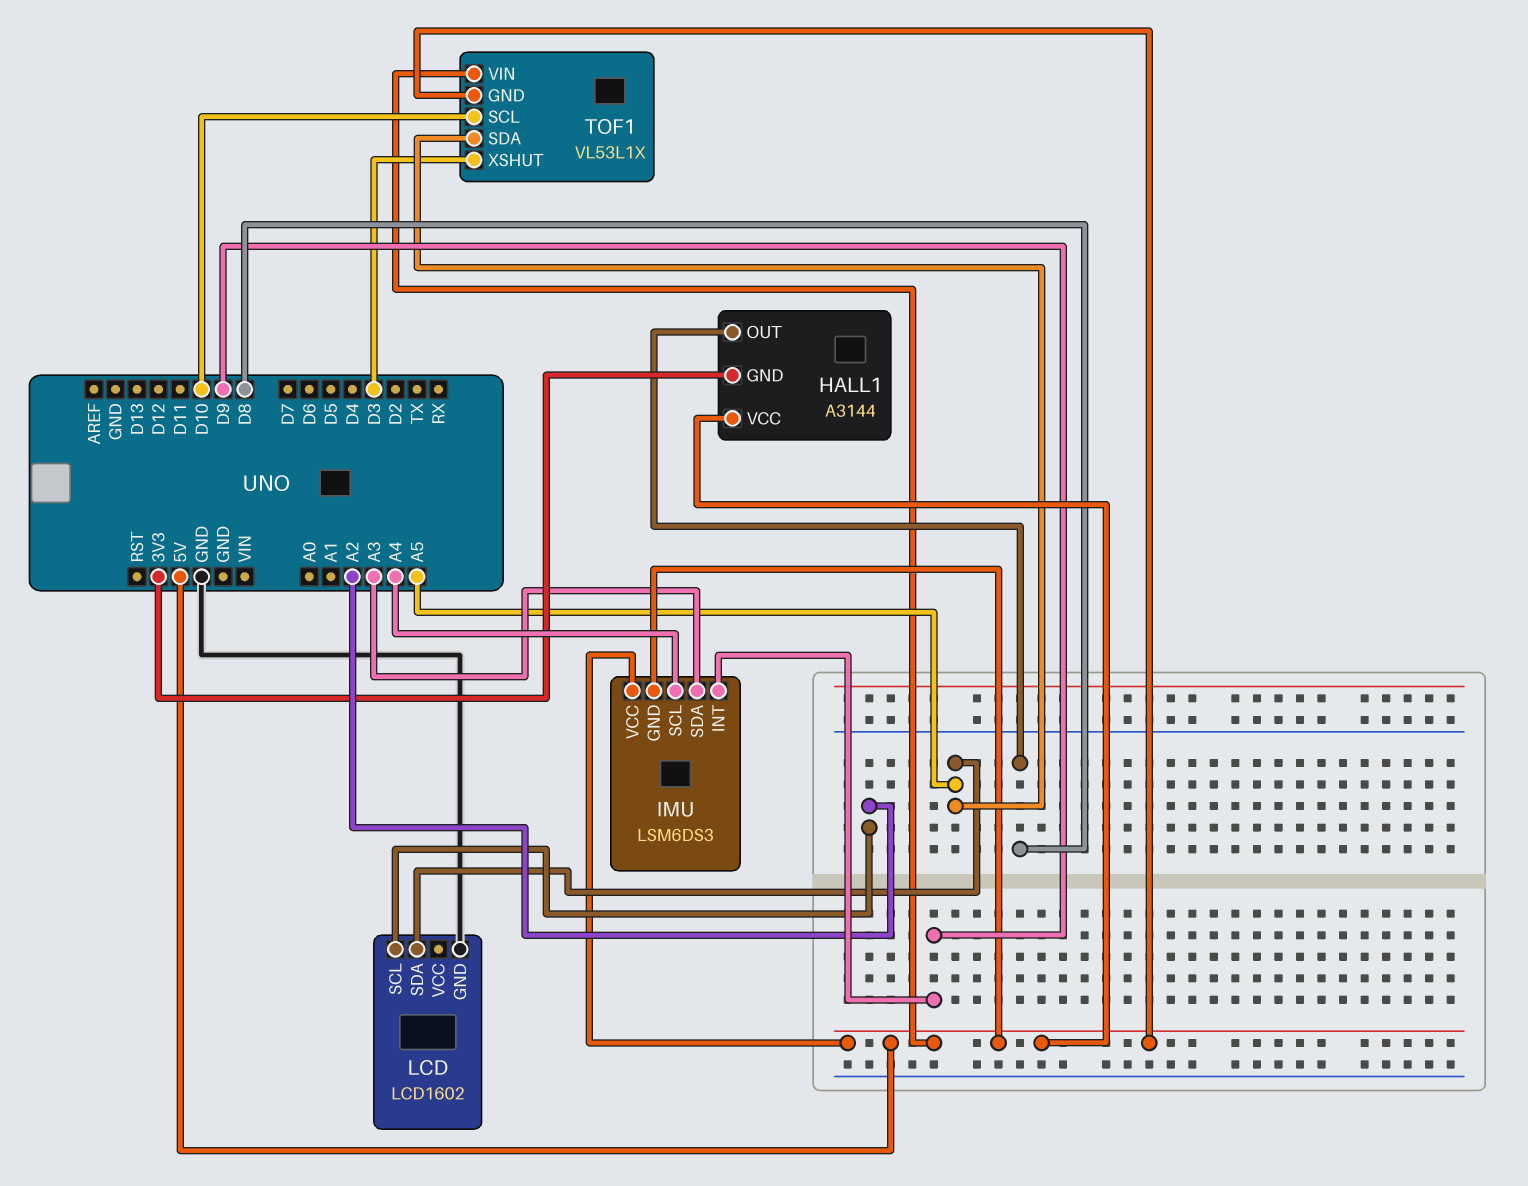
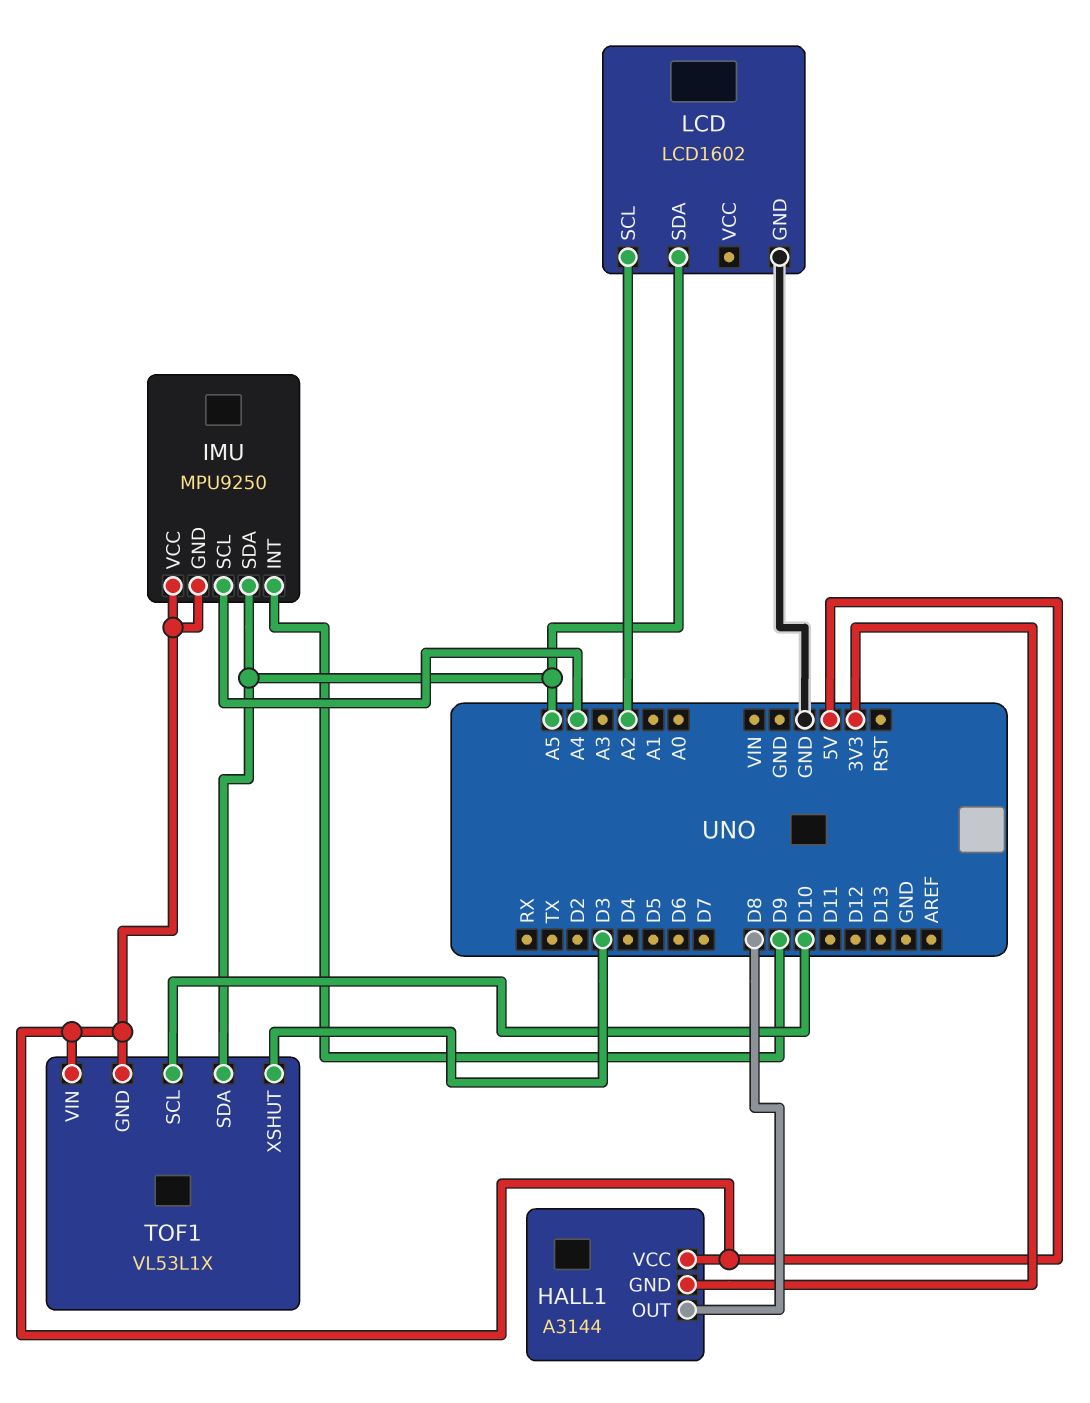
IMU: LSM6DS3 -> MPU9250
IMU pin SDA: A3 -> A5

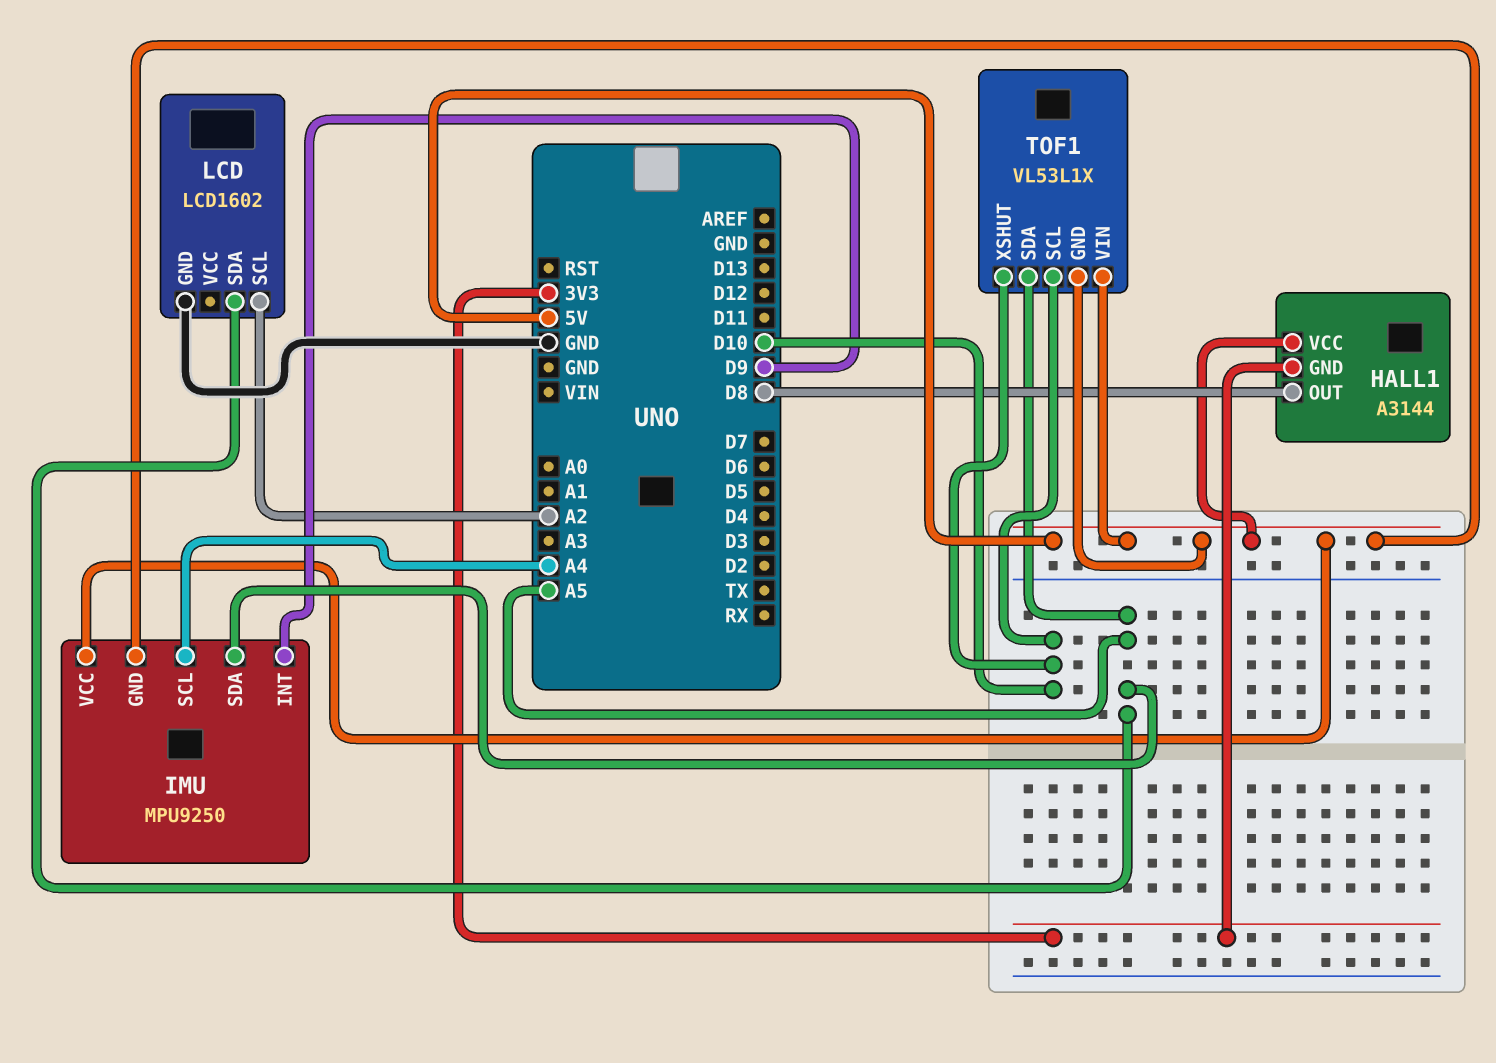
TOF1 pin XSHUT: D3 -> D10

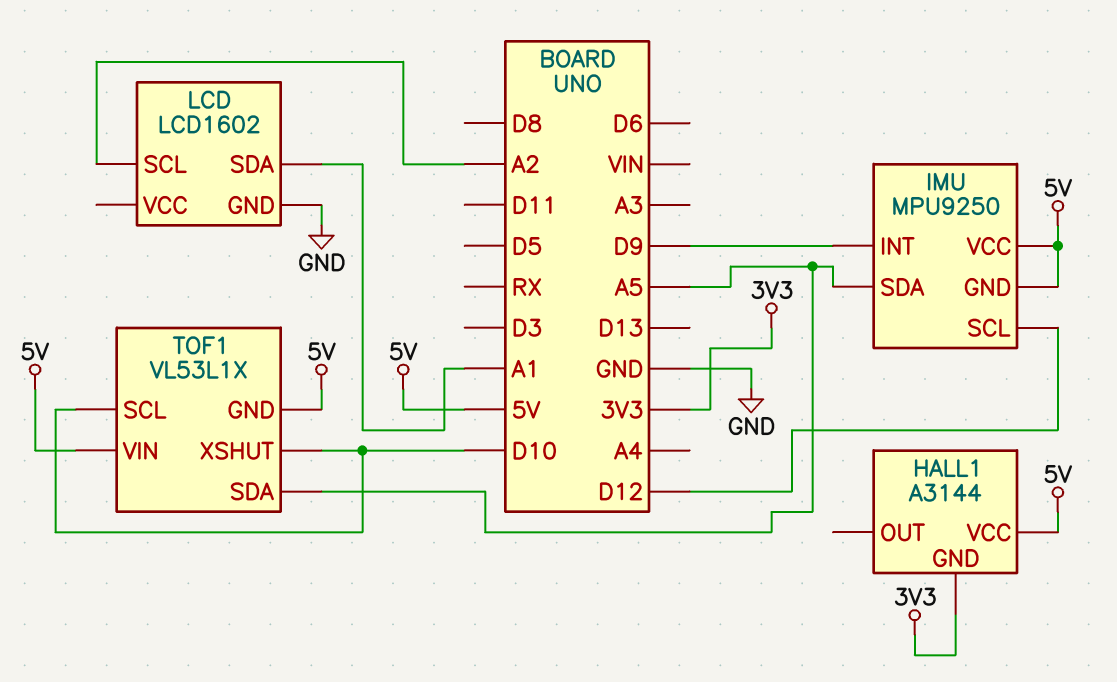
HALL1 pin OUT: D8 -> none
IMU pin SCL: A4 -> D12
LCD pin SDA: A5 -> A1

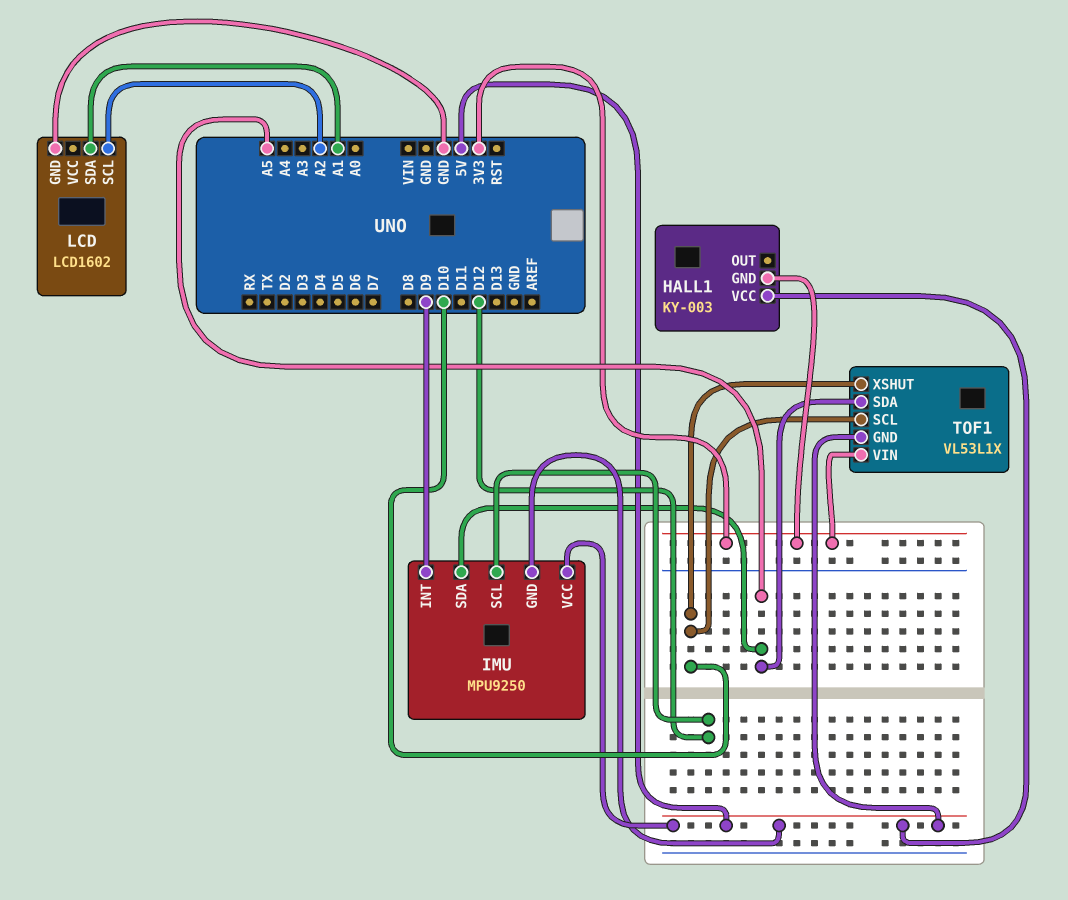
HALL1: A3144 -> KY-003
TOF1 pin VIN: 5V -> 3V3

